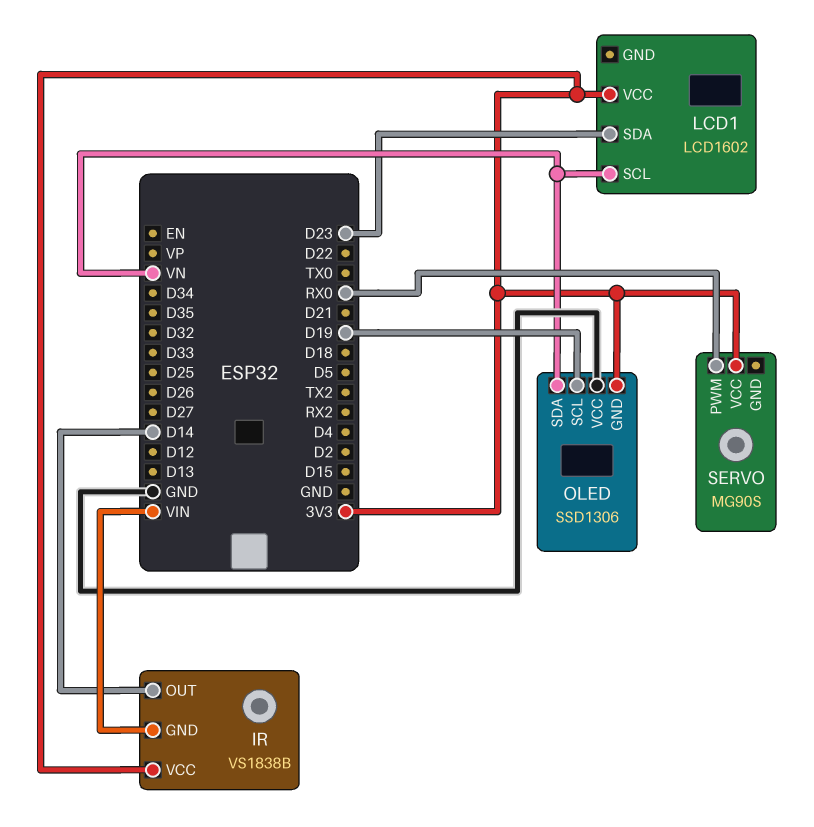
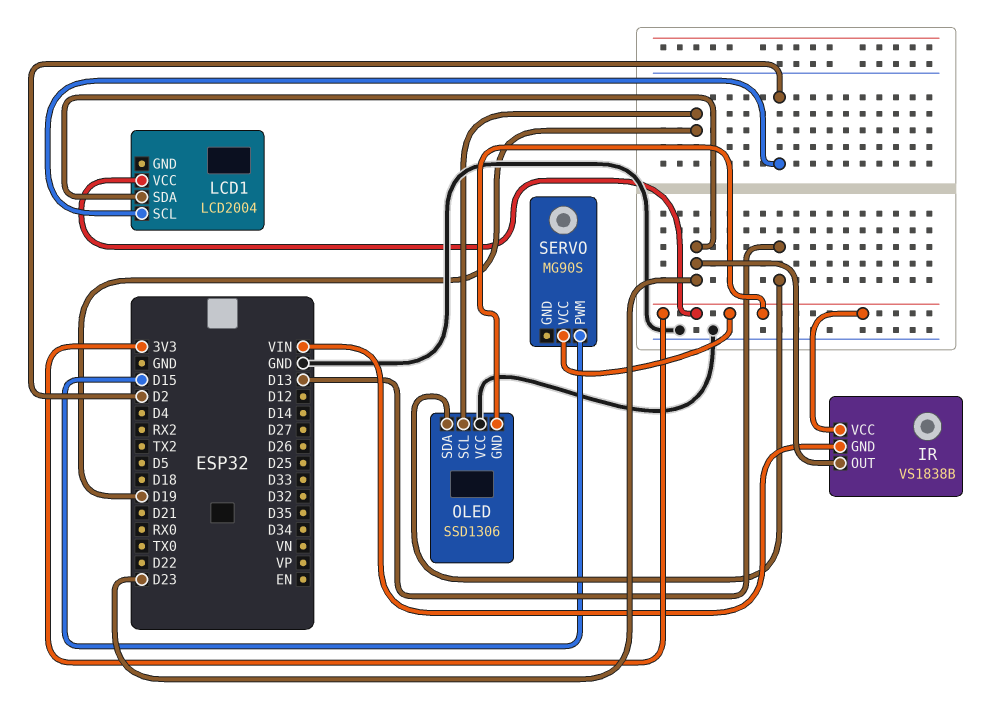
IR pin OUT: D14 -> D23
LCD1: LCD1602 -> LCD2004
LCD1 pin SCL: VN -> D2
OLED pin SDA: VN -> D13
SERVO pin PWM: RX0 -> D15

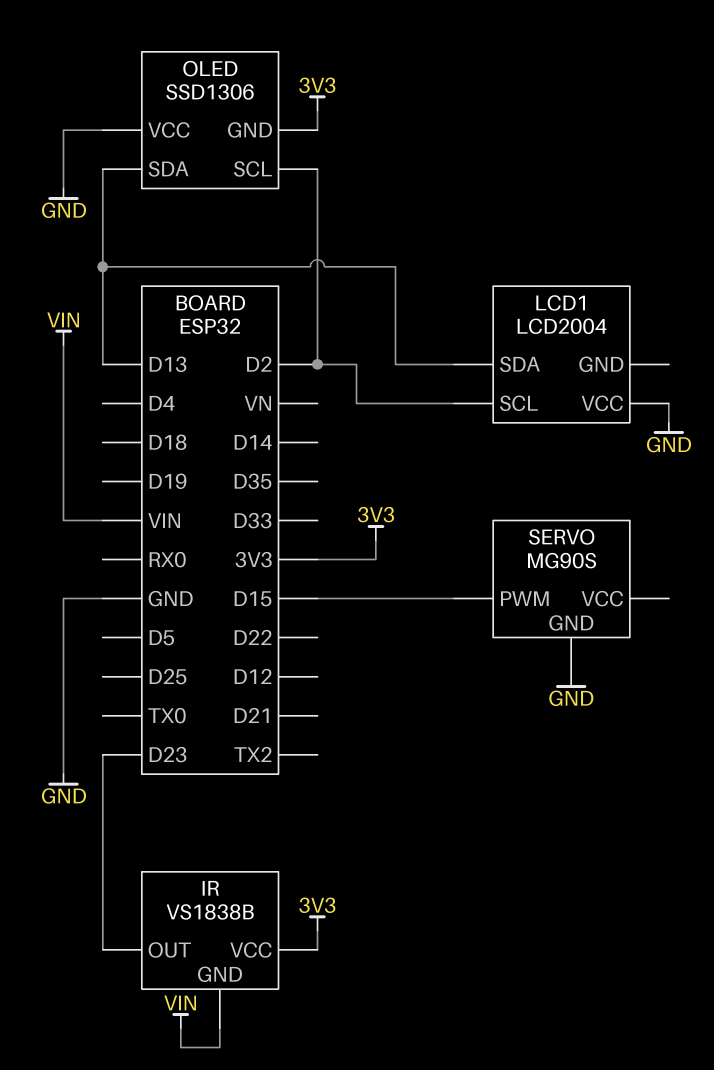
LCD1 pin SDA: D23 -> D13
LCD1 pin VCC: 3V3 -> GND
OLED pin SCL: D19 -> D2
SERVO pin GND: none -> GND
SERVO pin VCC: 3V3 -> none

